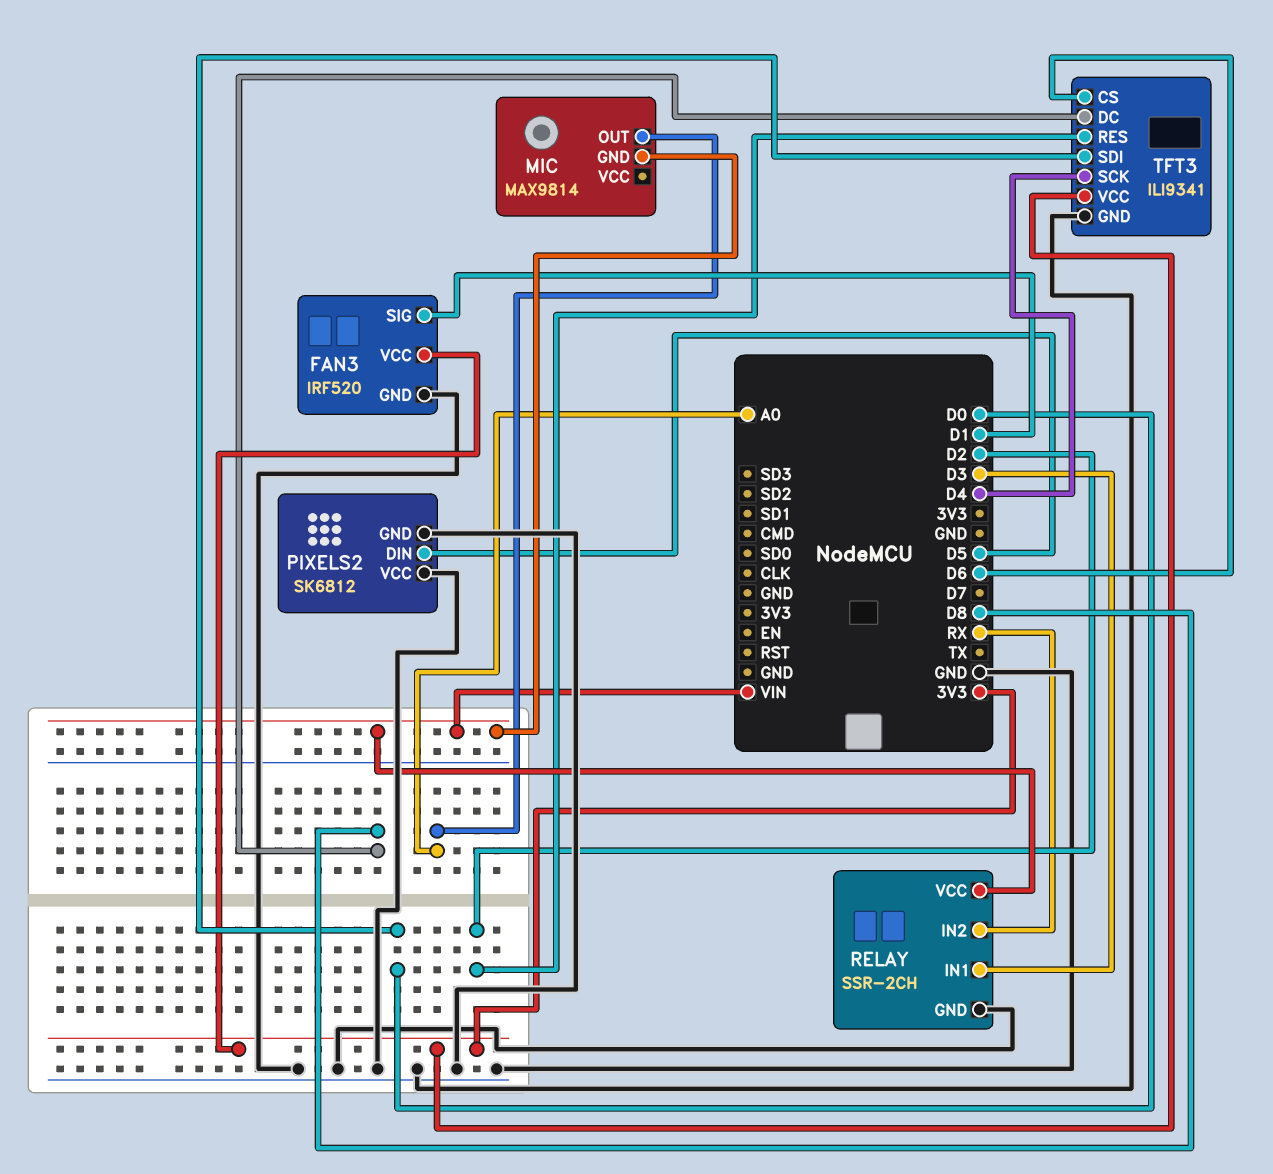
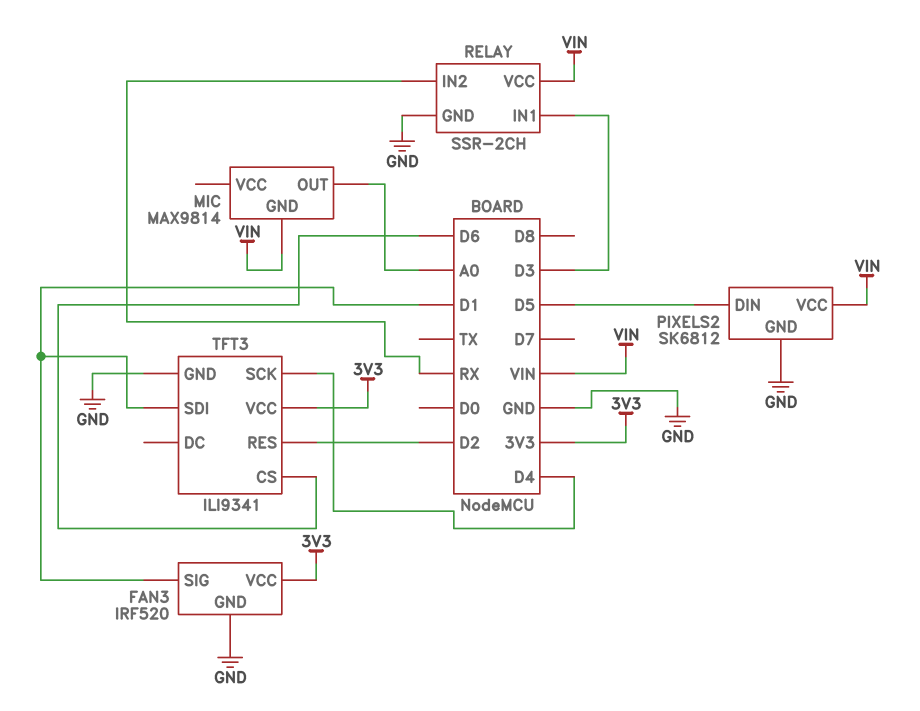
PIXELS2 pin VCC: GND -> VIN
TFT3 pin DC: D8 -> none
TFT3 pin SDI: D0 -> D1

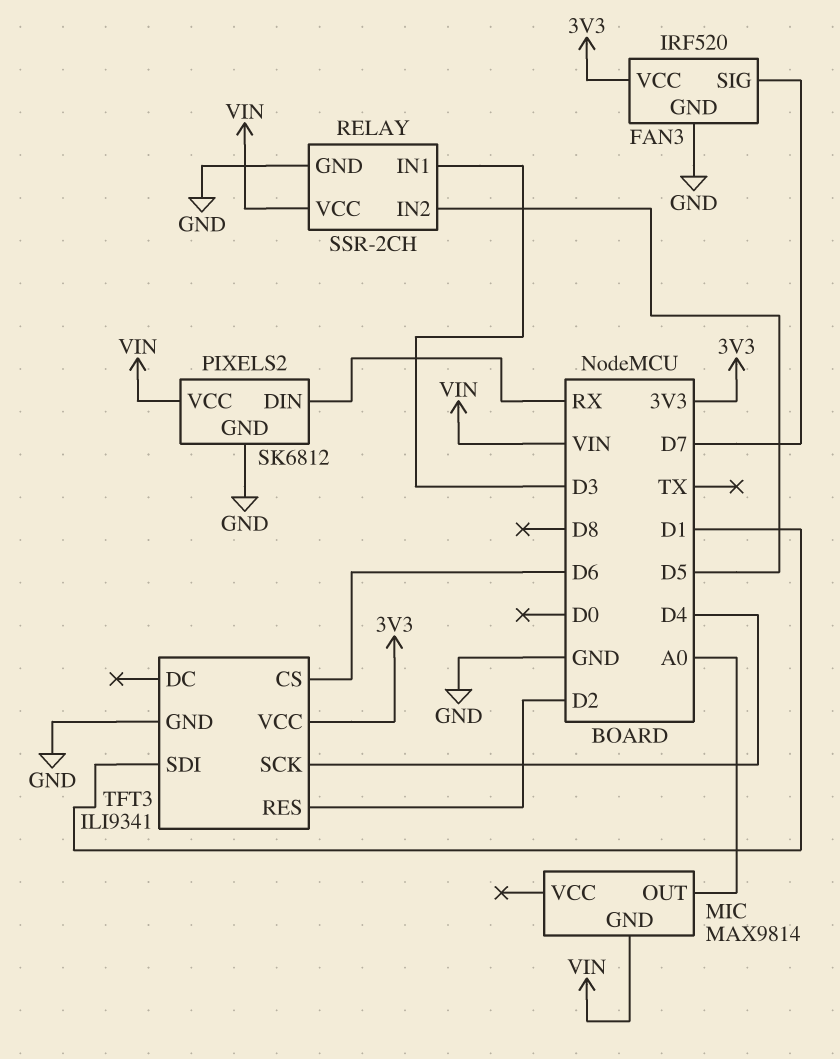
FAN3 pin SIG: D1 -> D7
PIXELS2 pin DIN: D5 -> RX
RELAY pin IN2: RX -> D5

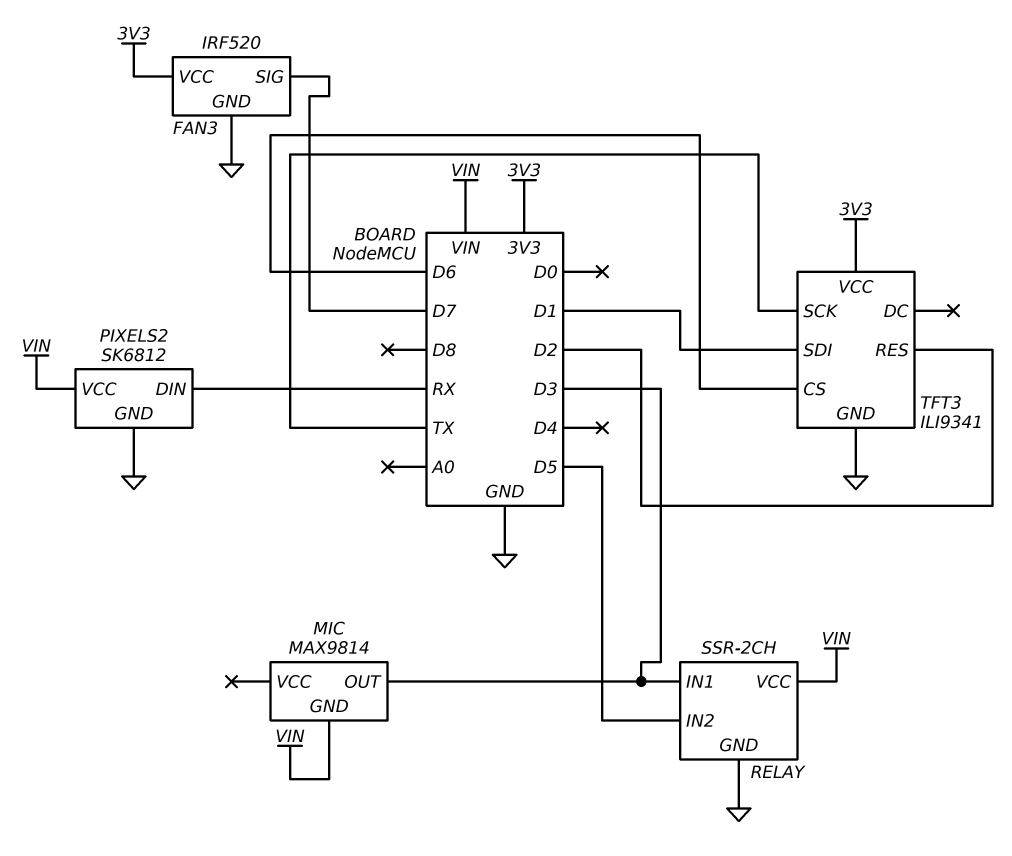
MIC pin OUT: A0 -> D3
TFT3 pin SCK: D4 -> TX

